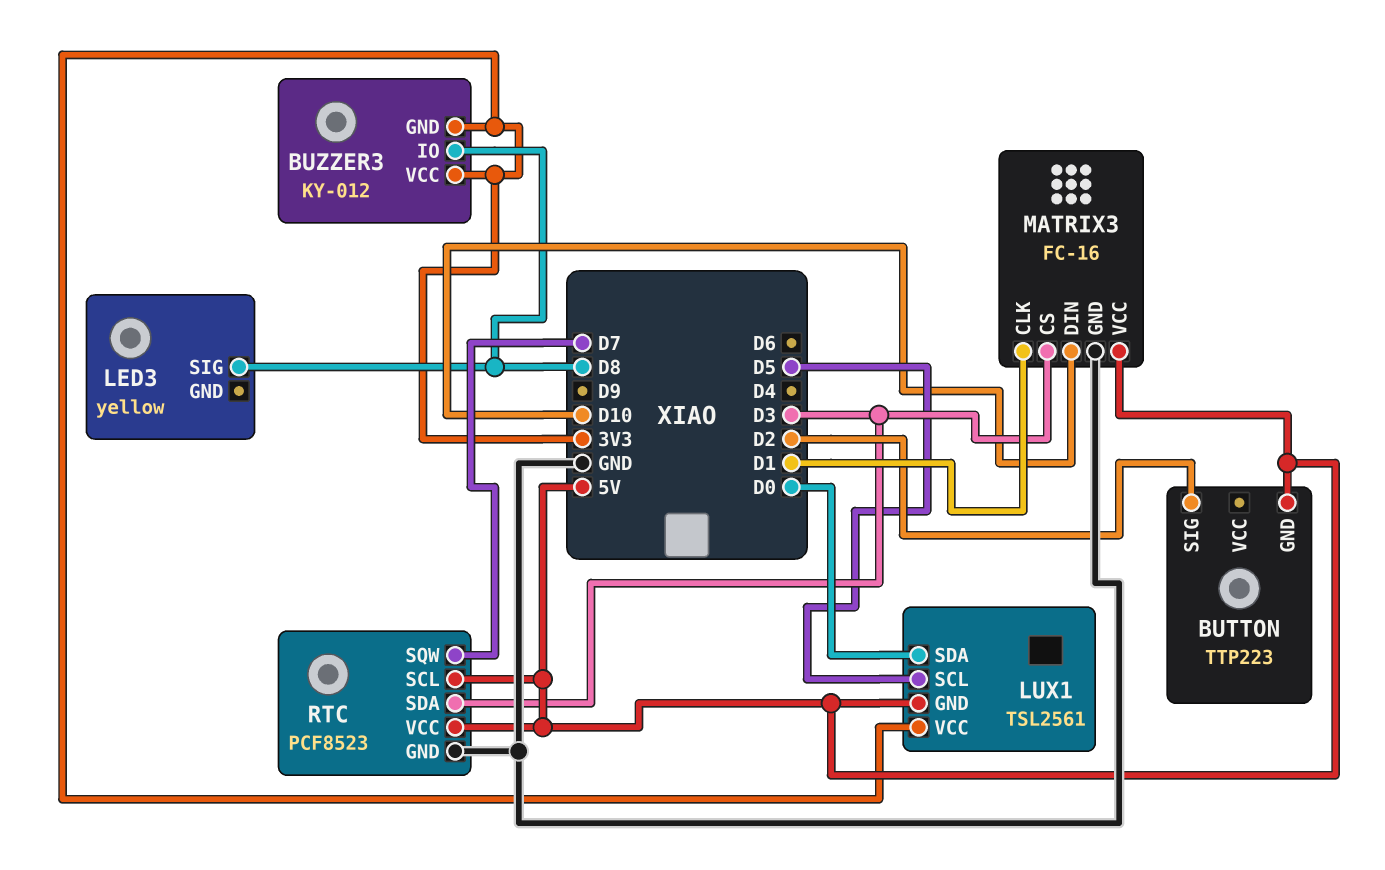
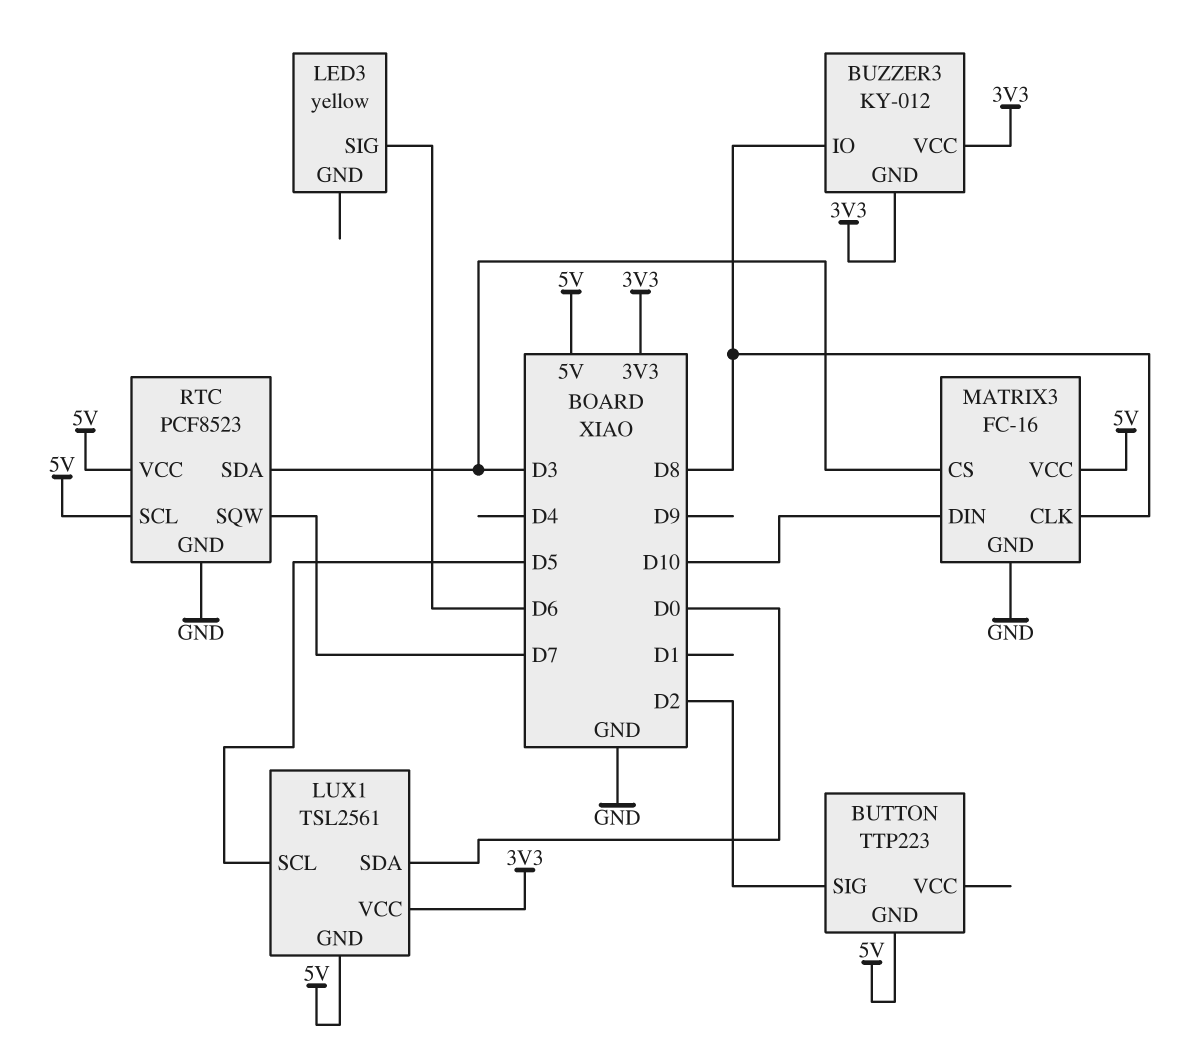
LED3 pin SIG: D8 -> D6
MATRIX3 pin CLK: D1 -> D8

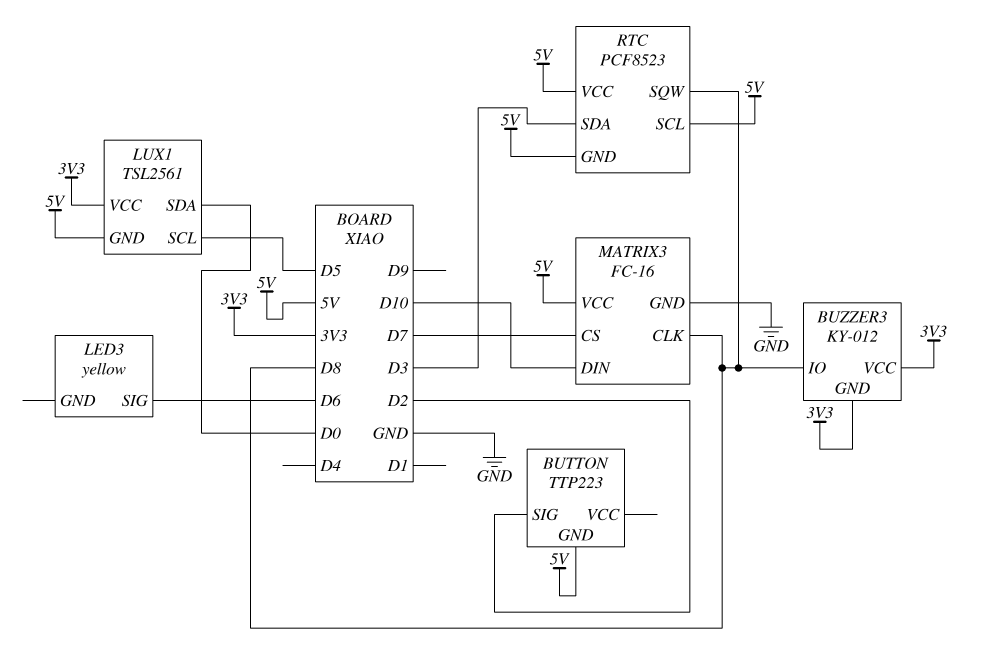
MATRIX3 pin CS: D3 -> D7
RTC pin GND: GND -> 5V
RTC pin SQW: D7 -> D8

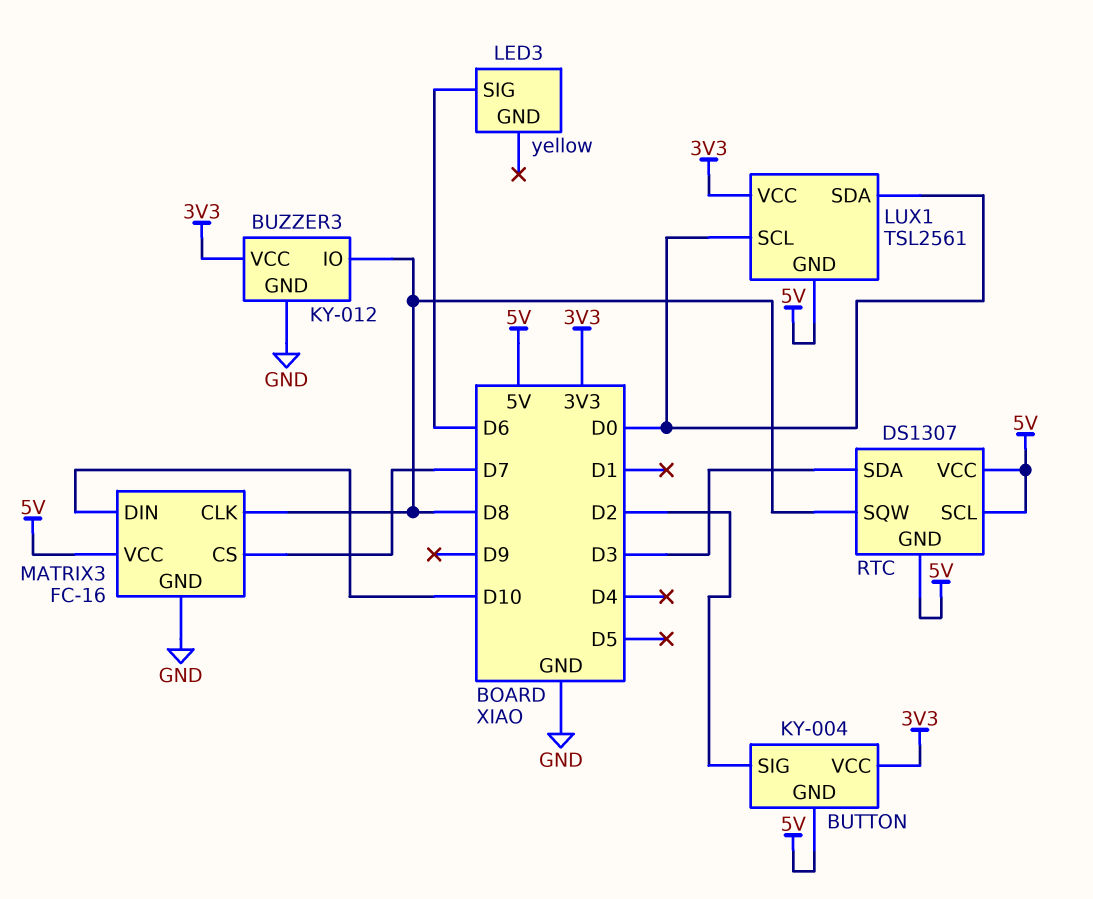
BUTTON: TTP223 -> KY-004
BUTTON pin VCC: none -> 3V3
BUZZER3 pin GND: 3V3 -> GND
LUX1 pin SCL: D5 -> D0
RTC: PCF8523 -> DS1307

